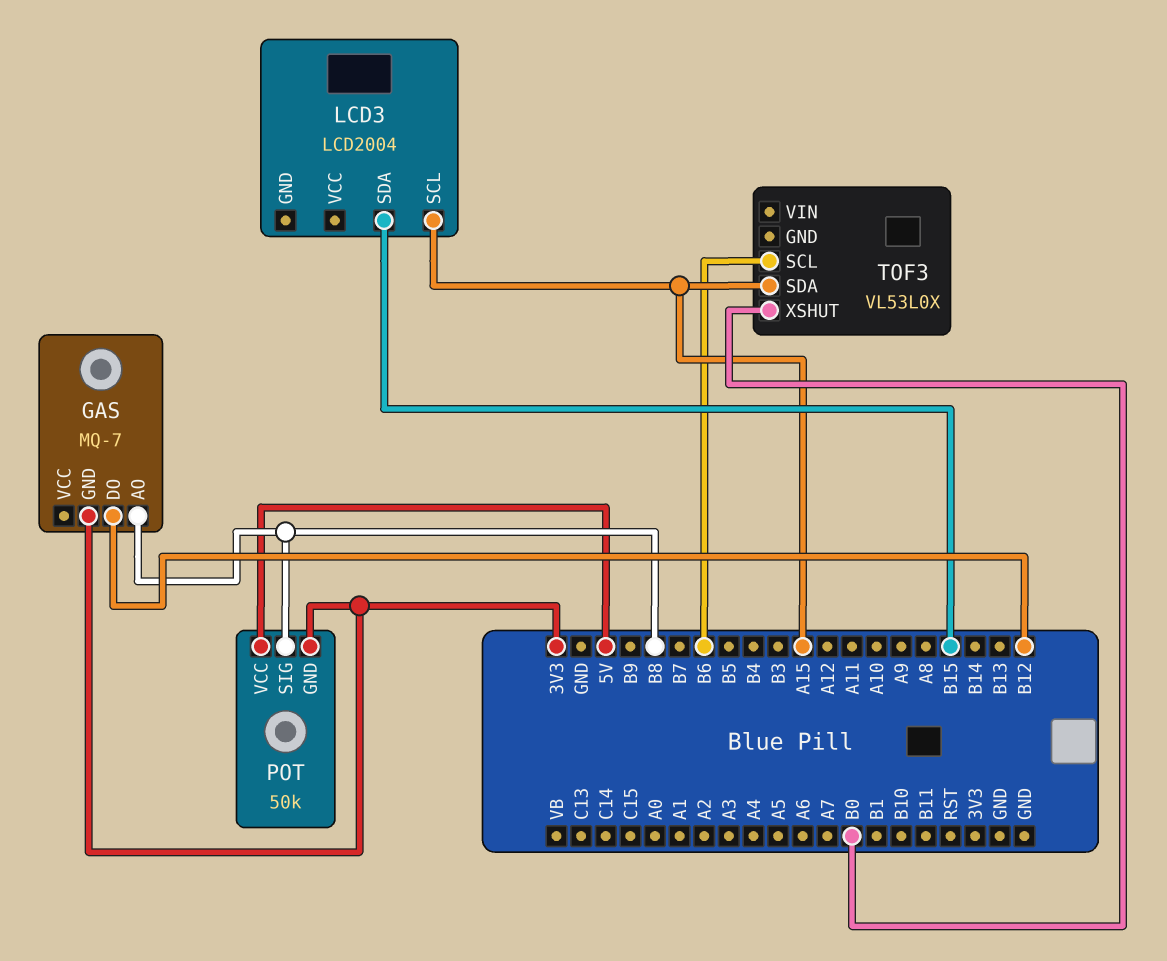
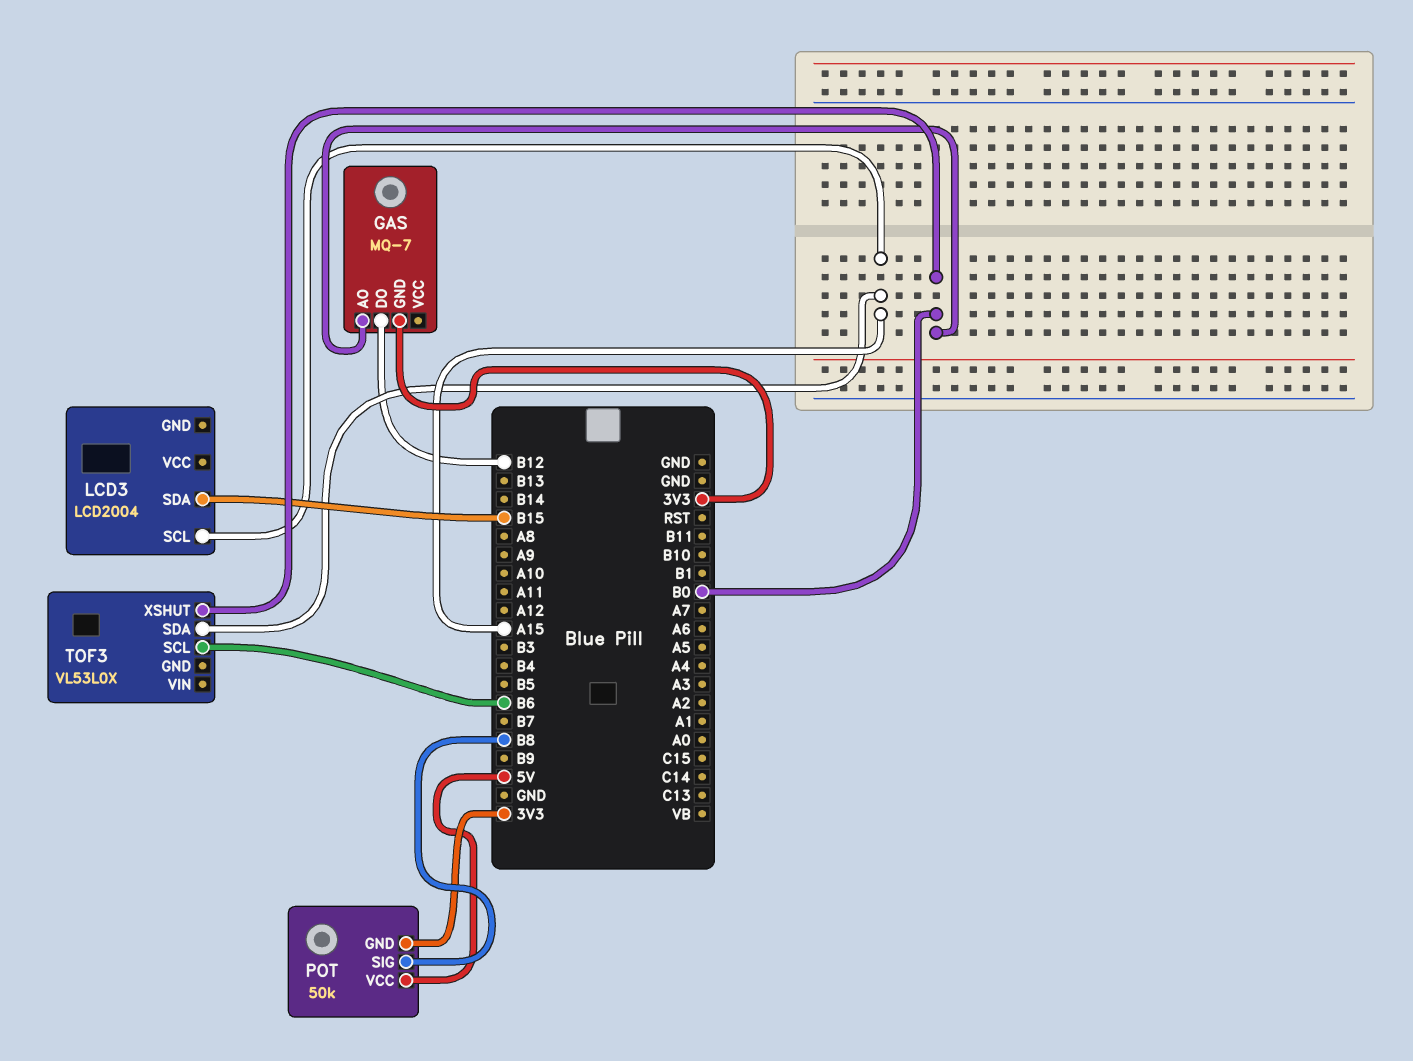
GAS pin AO: B8 -> B0

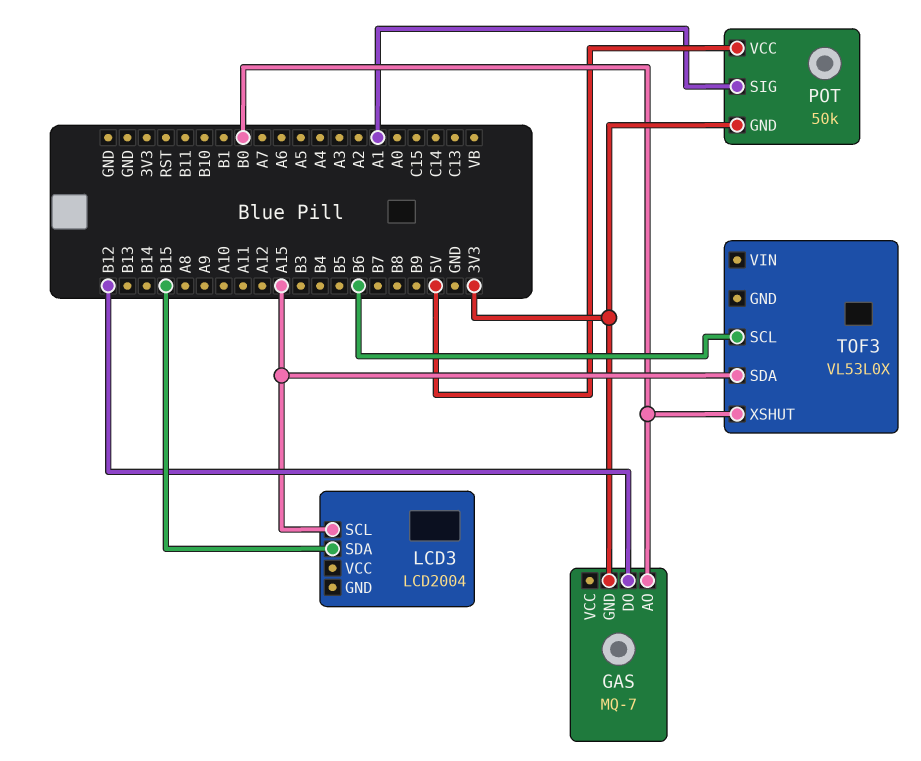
POT pin SIG: B8 -> A1

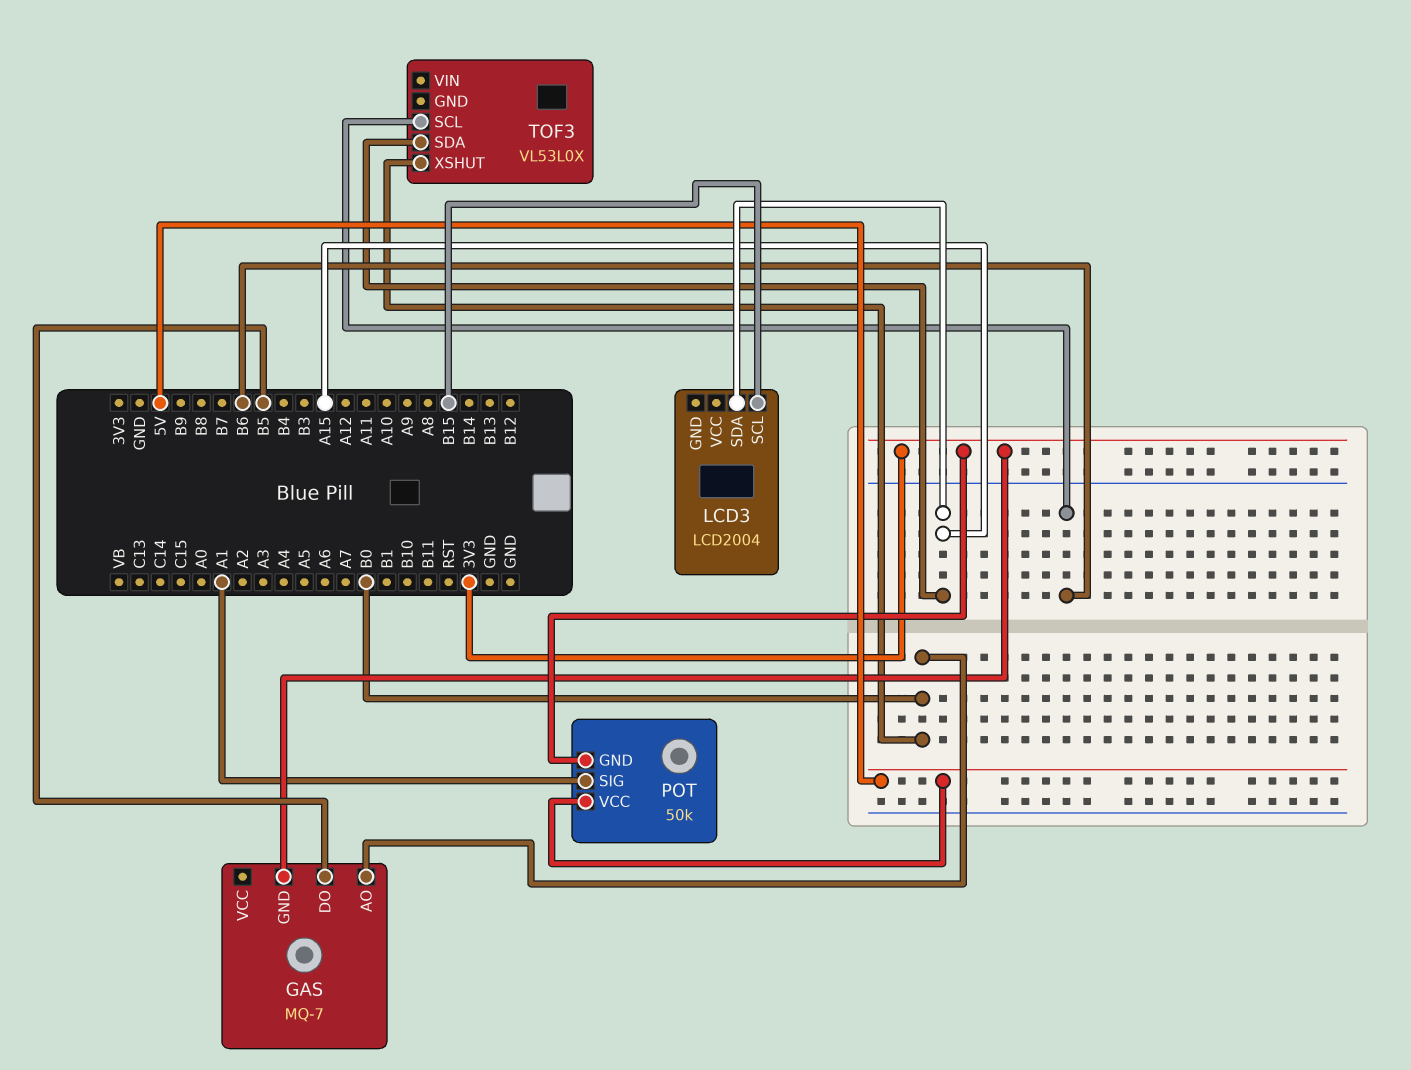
GAS pin DO: B12 -> B5
LCD3 pin SCL: A15 -> B15
LCD3 pin SDA: B15 -> A15

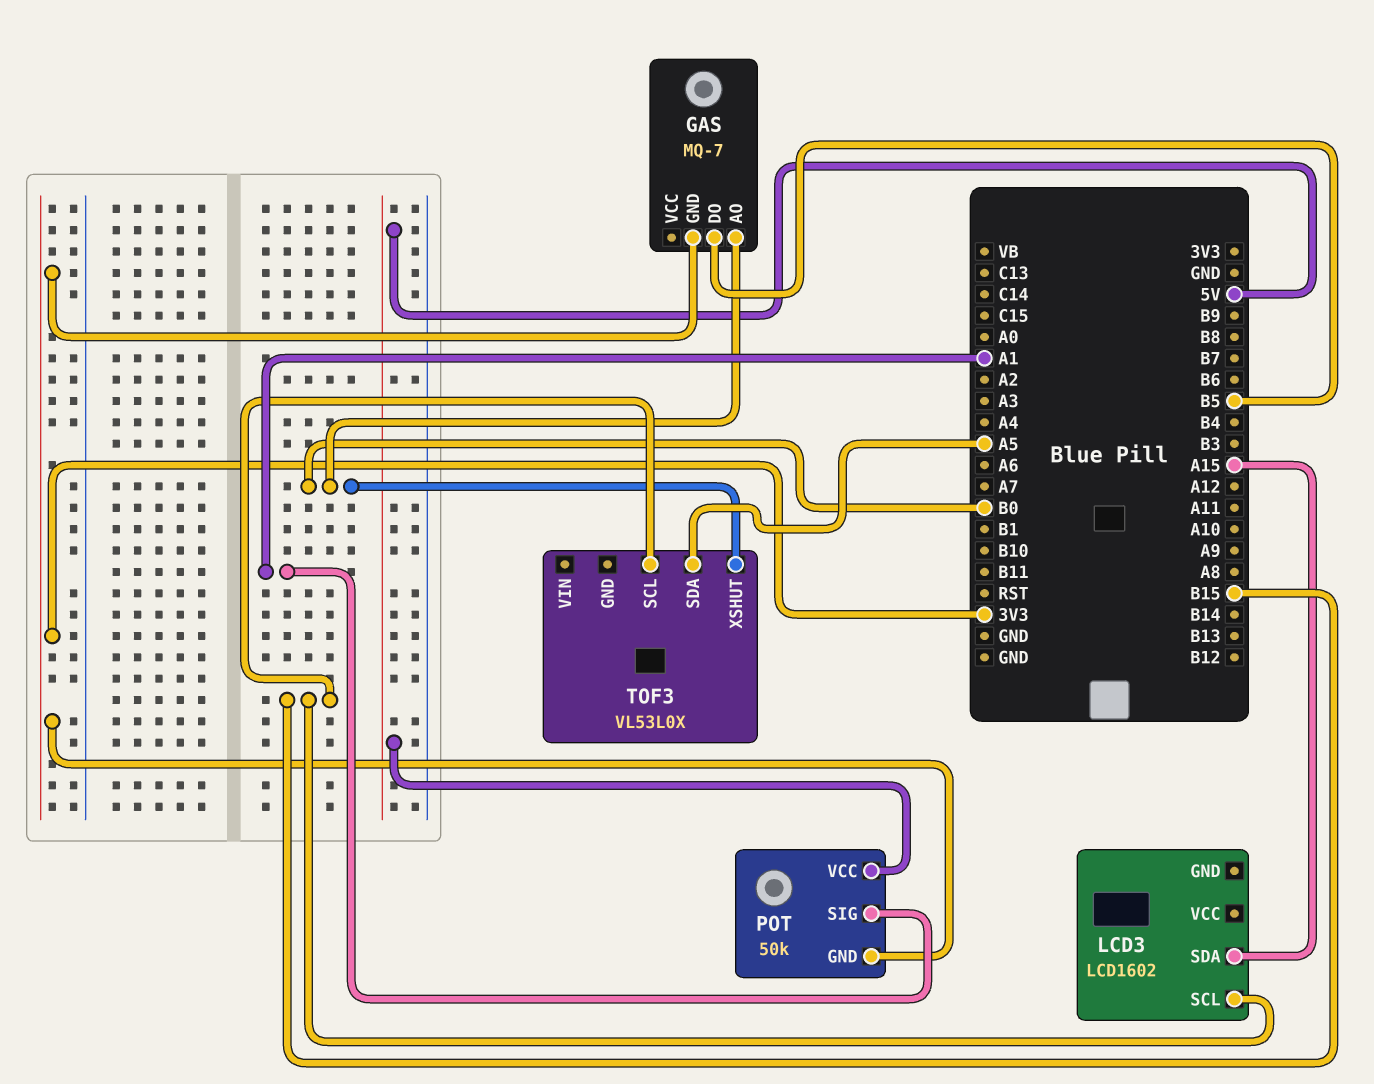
LCD3: LCD2004 -> LCD1602
TOF3 pin SCL: B6 -> B15
TOF3 pin SDA: A15 -> A5

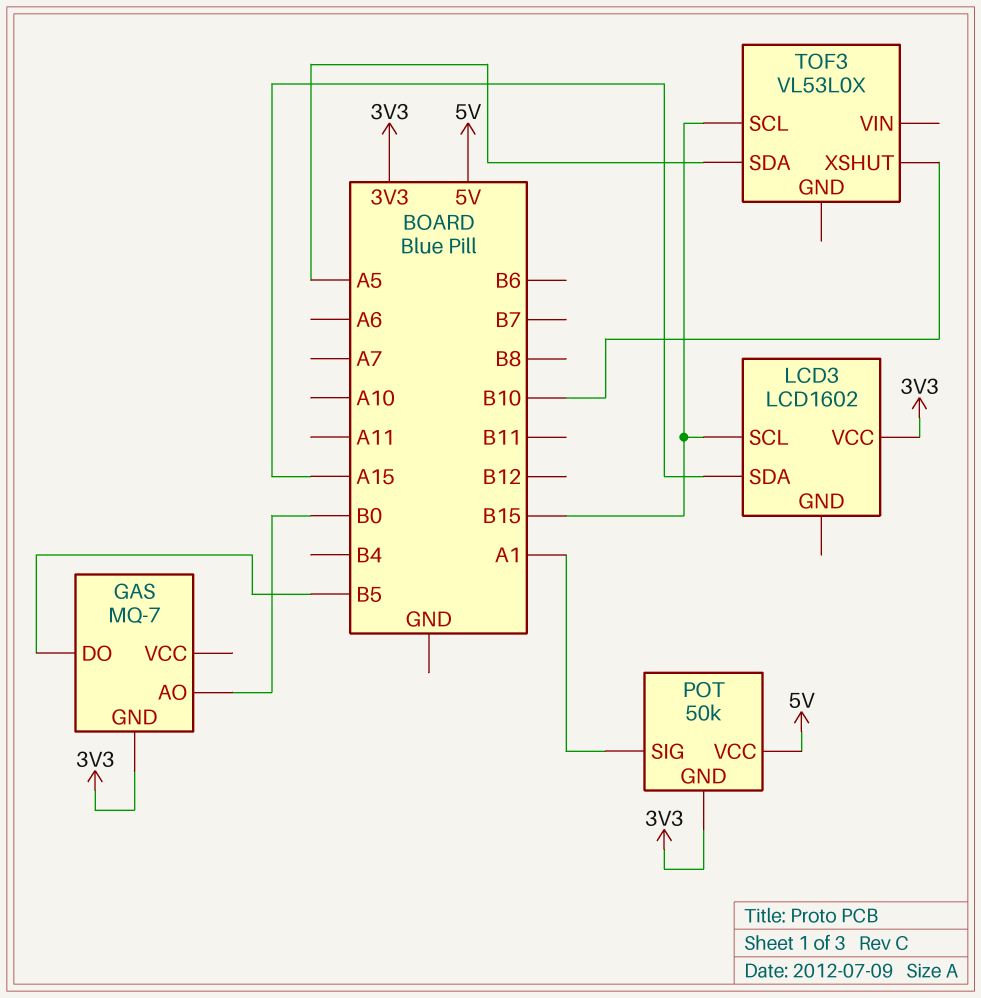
LCD3 pin VCC: none -> 3V3
TOF3 pin XSHUT: B0 -> B10

